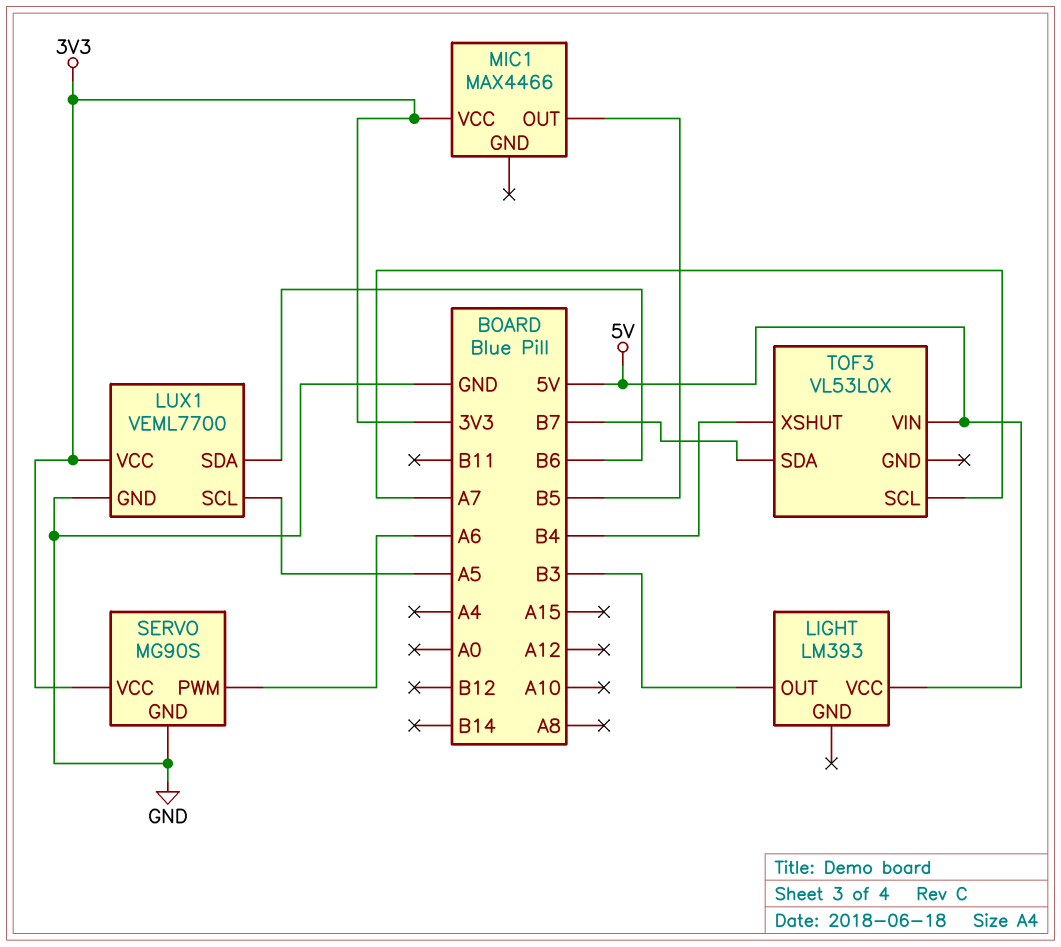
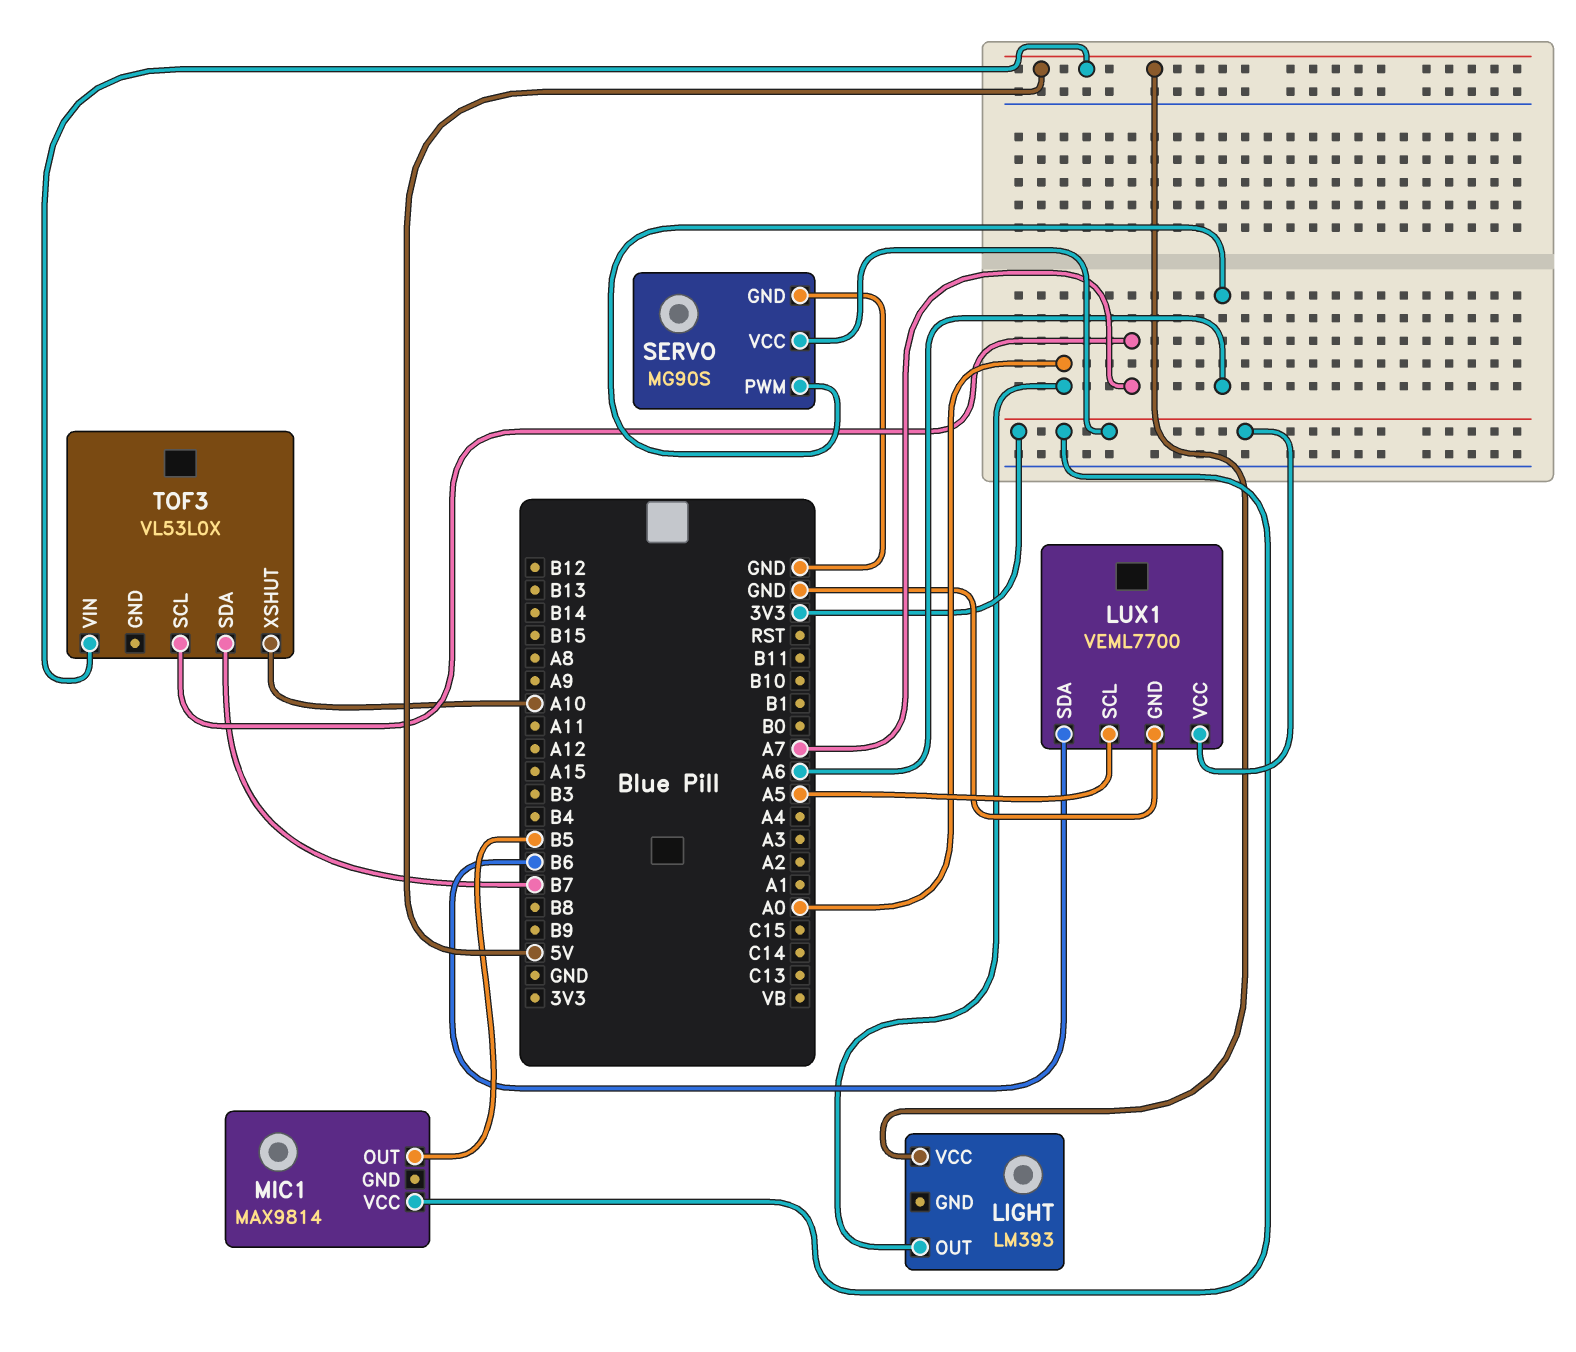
LIGHT pin OUT: B3 -> A0
MIC1: MAX4466 -> MAX9814
TOF3 pin XSHUT: B4 -> A10

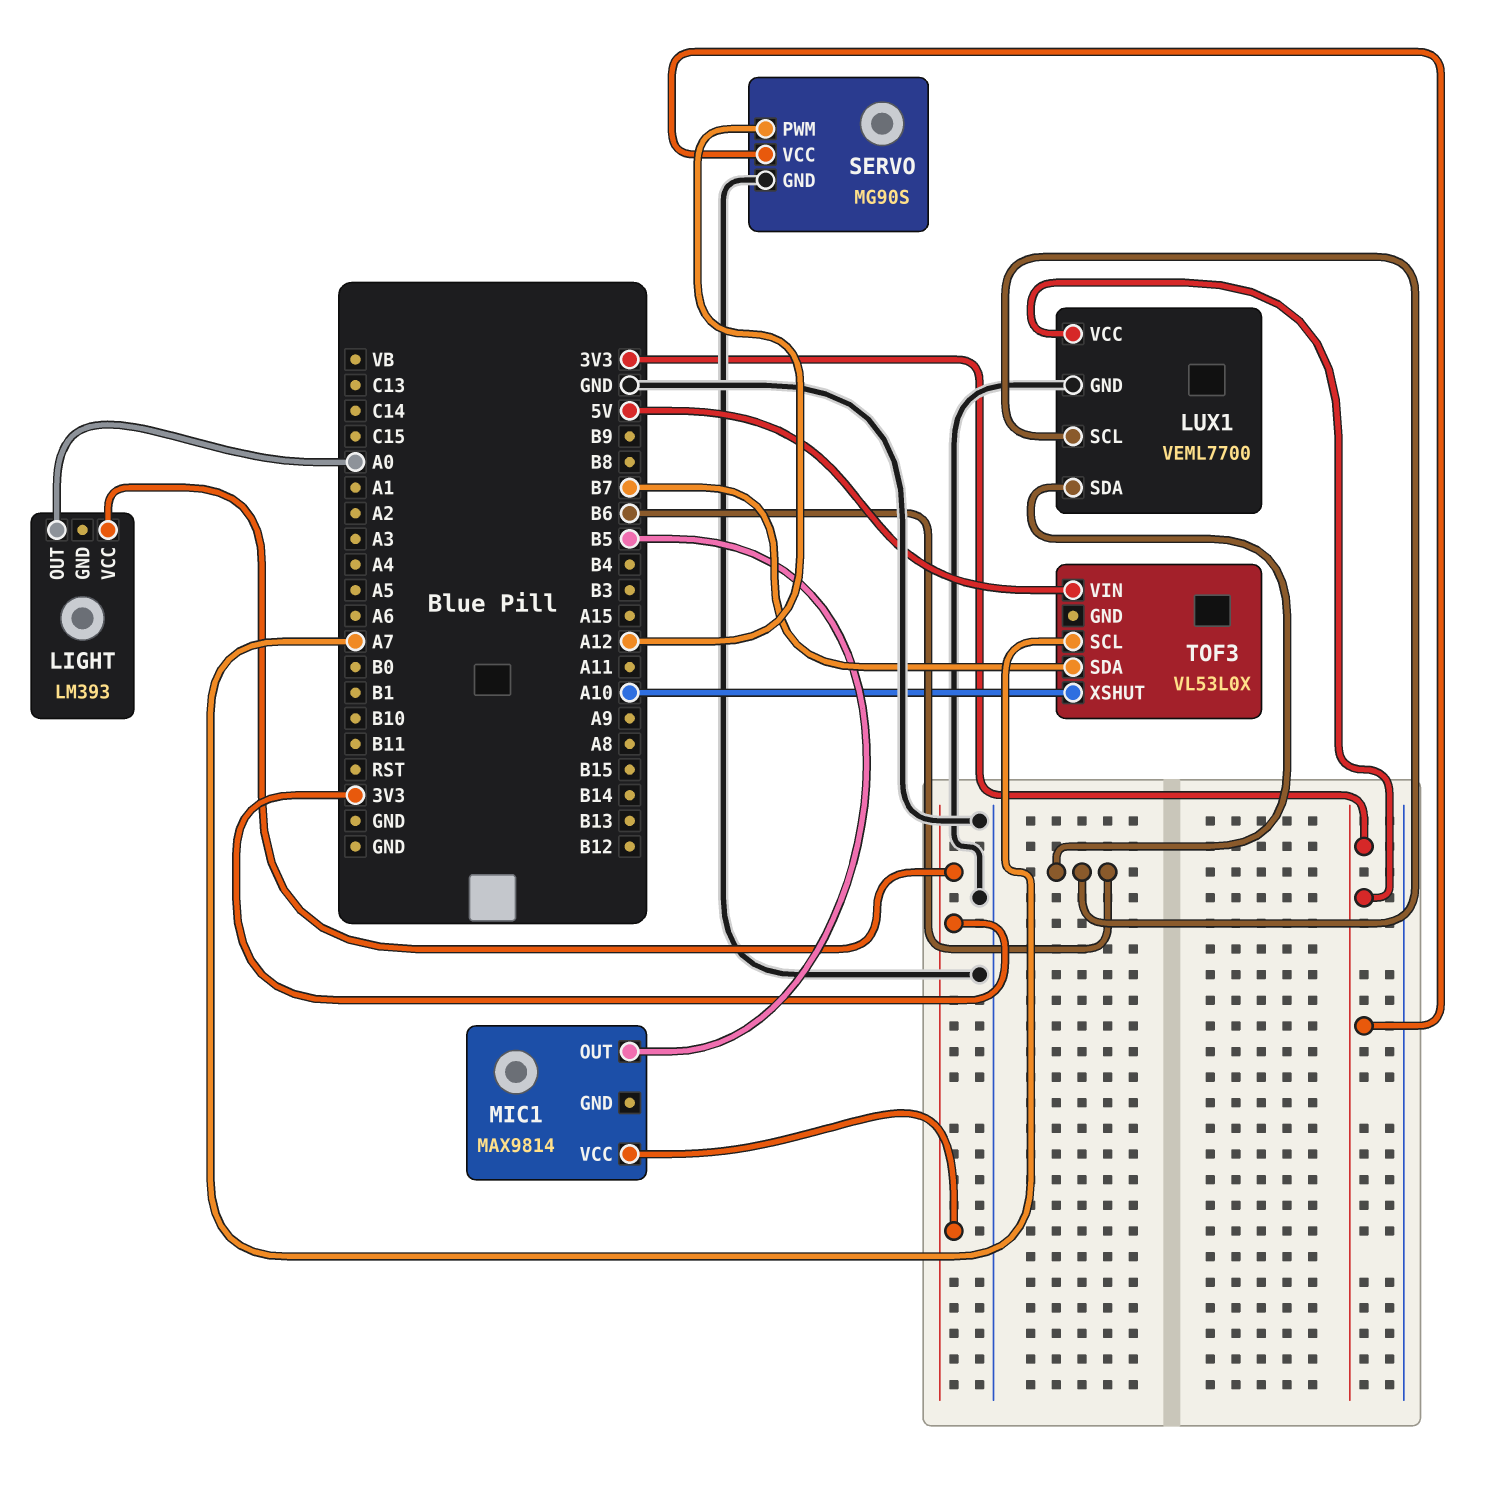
LIGHT pin VCC: 5V -> 3V3
LUX1 pin SCL: A5 -> B6
SERVO pin PWM: A6 -> A12

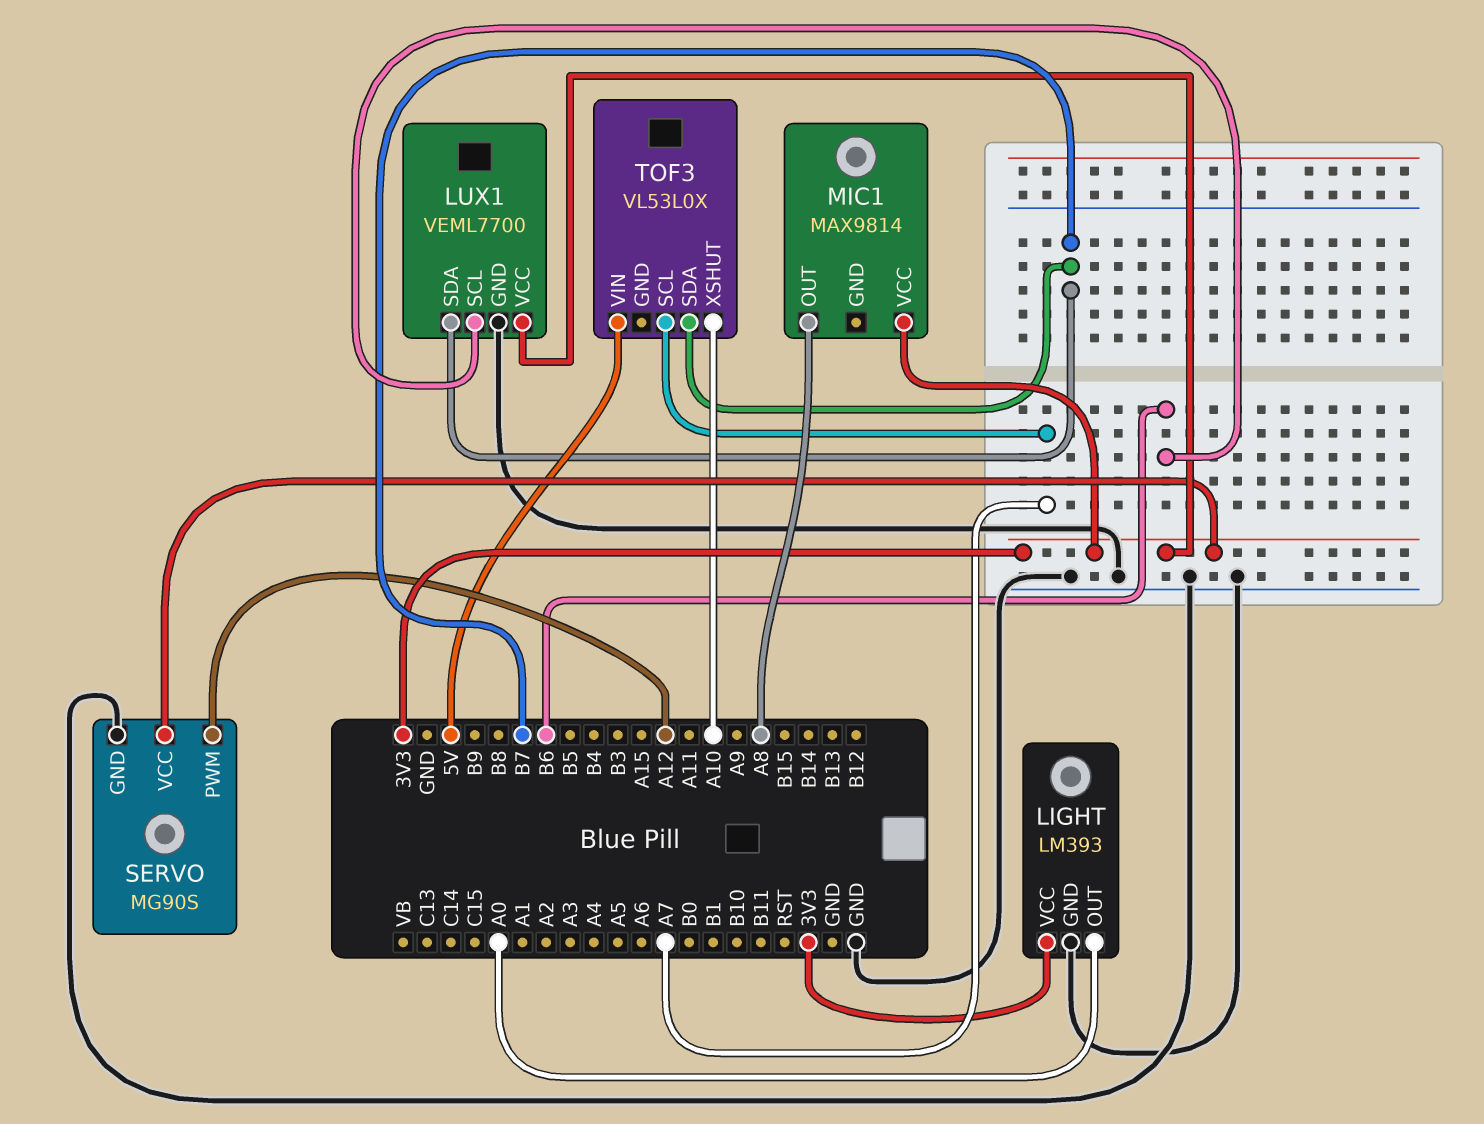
LIGHT pin GND: none -> GND
LUX1 pin SDA: B6 -> B7
MIC1 pin OUT: B5 -> A8

